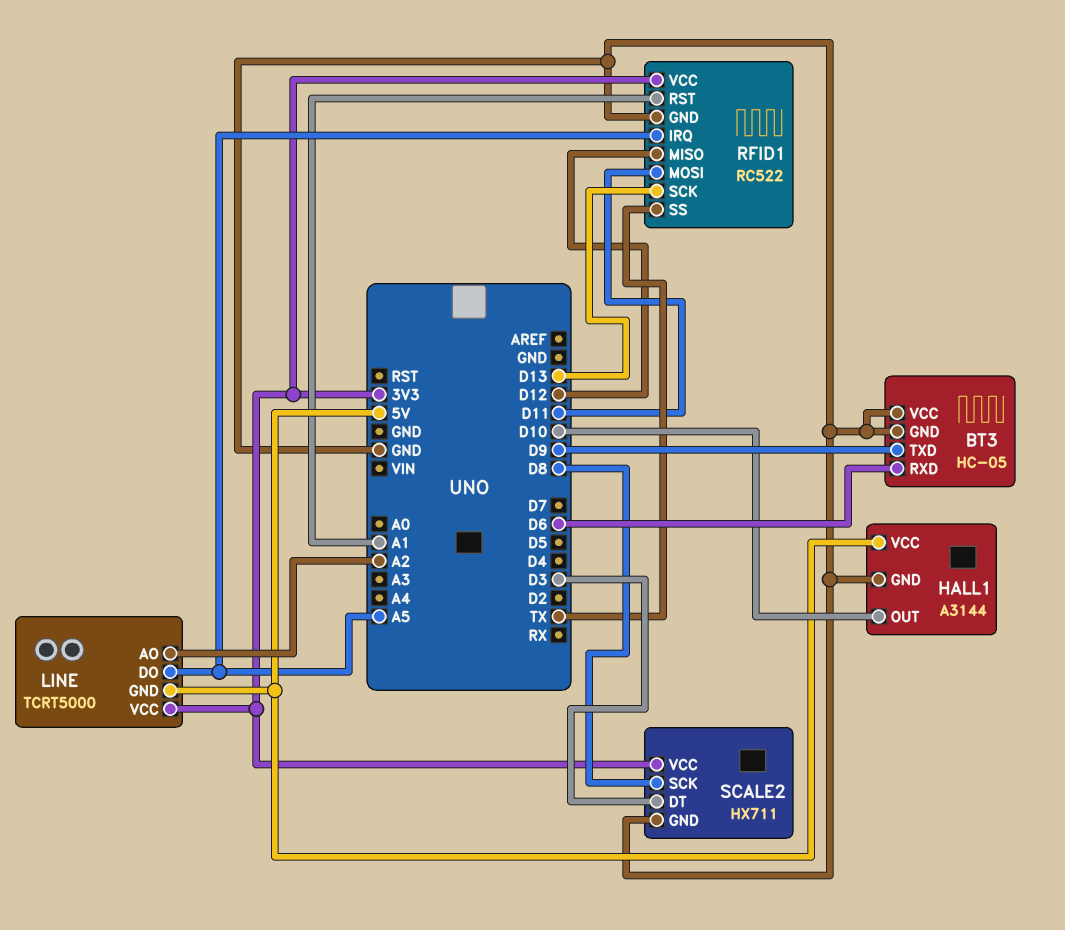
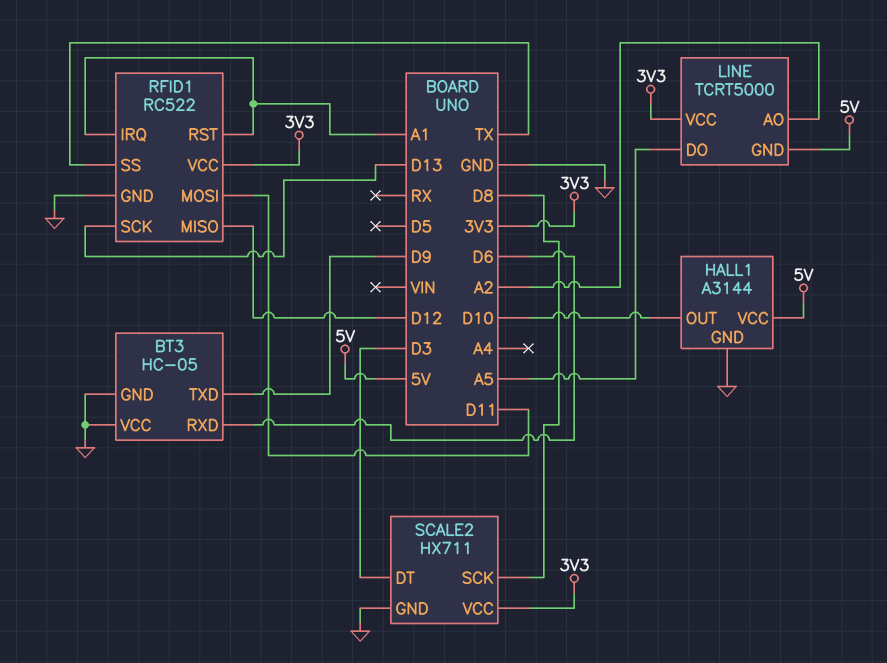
RFID1 pin IRQ: A5 -> A1

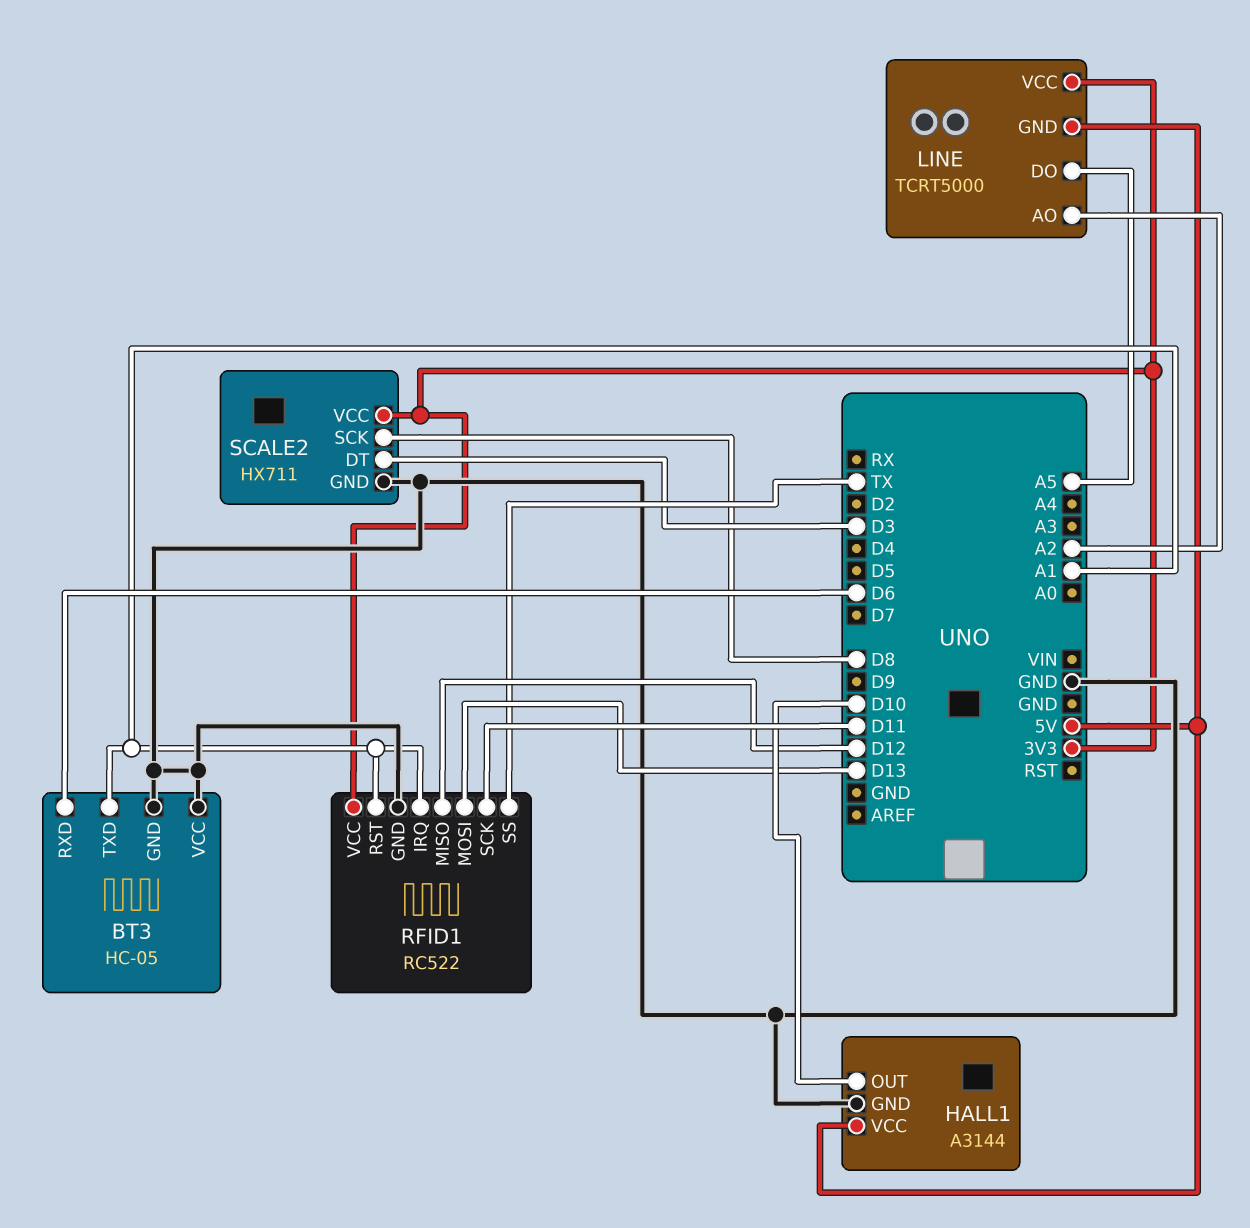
BT3 pin TXD: D9 -> A1
RFID1 pin MOSI: D11 -> D13
RFID1 pin SCK: D13 -> D11

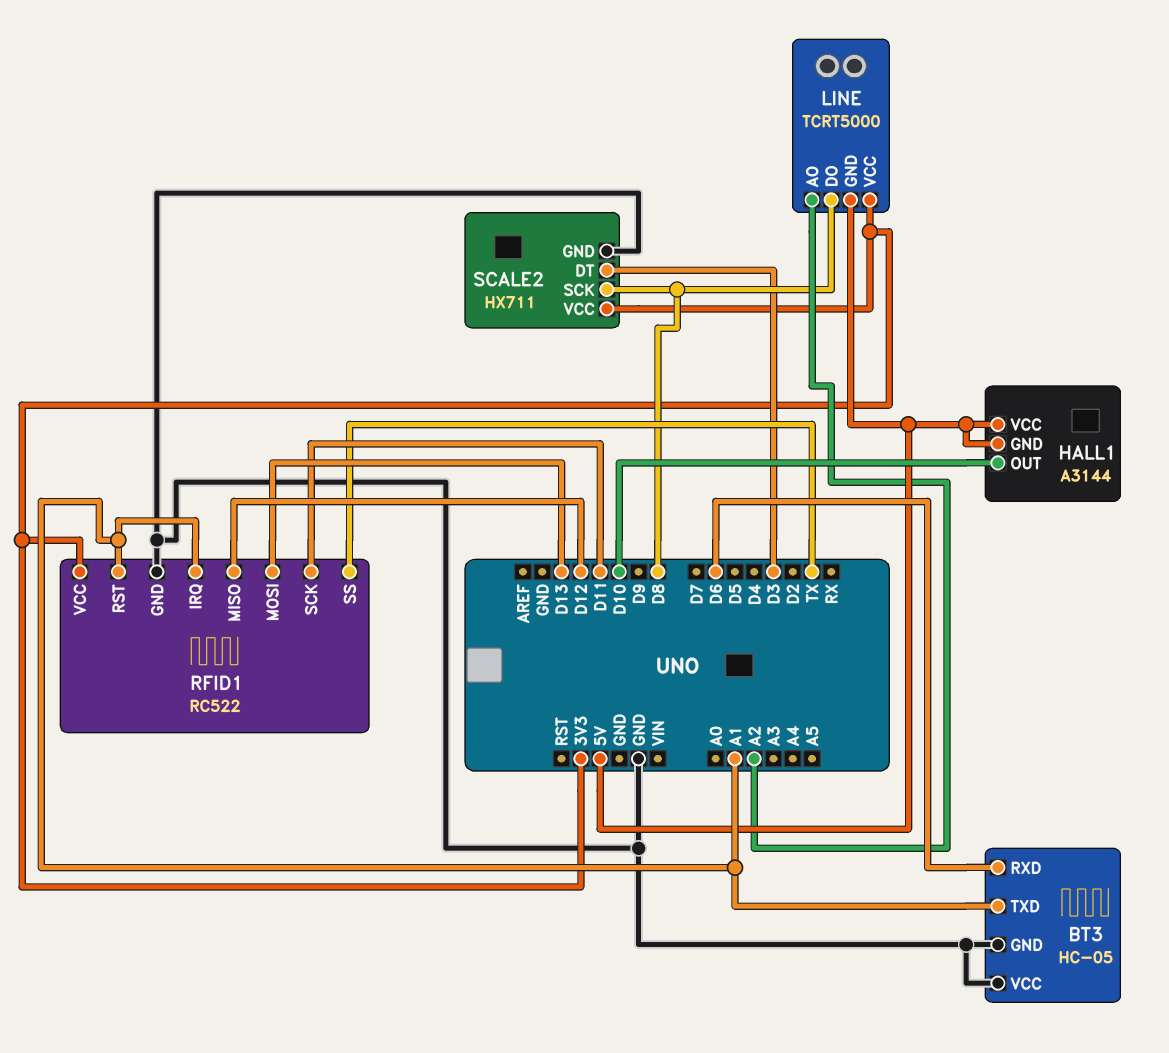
HALL1 pin GND: GND -> 5V
LINE pin DO: A5 -> D8

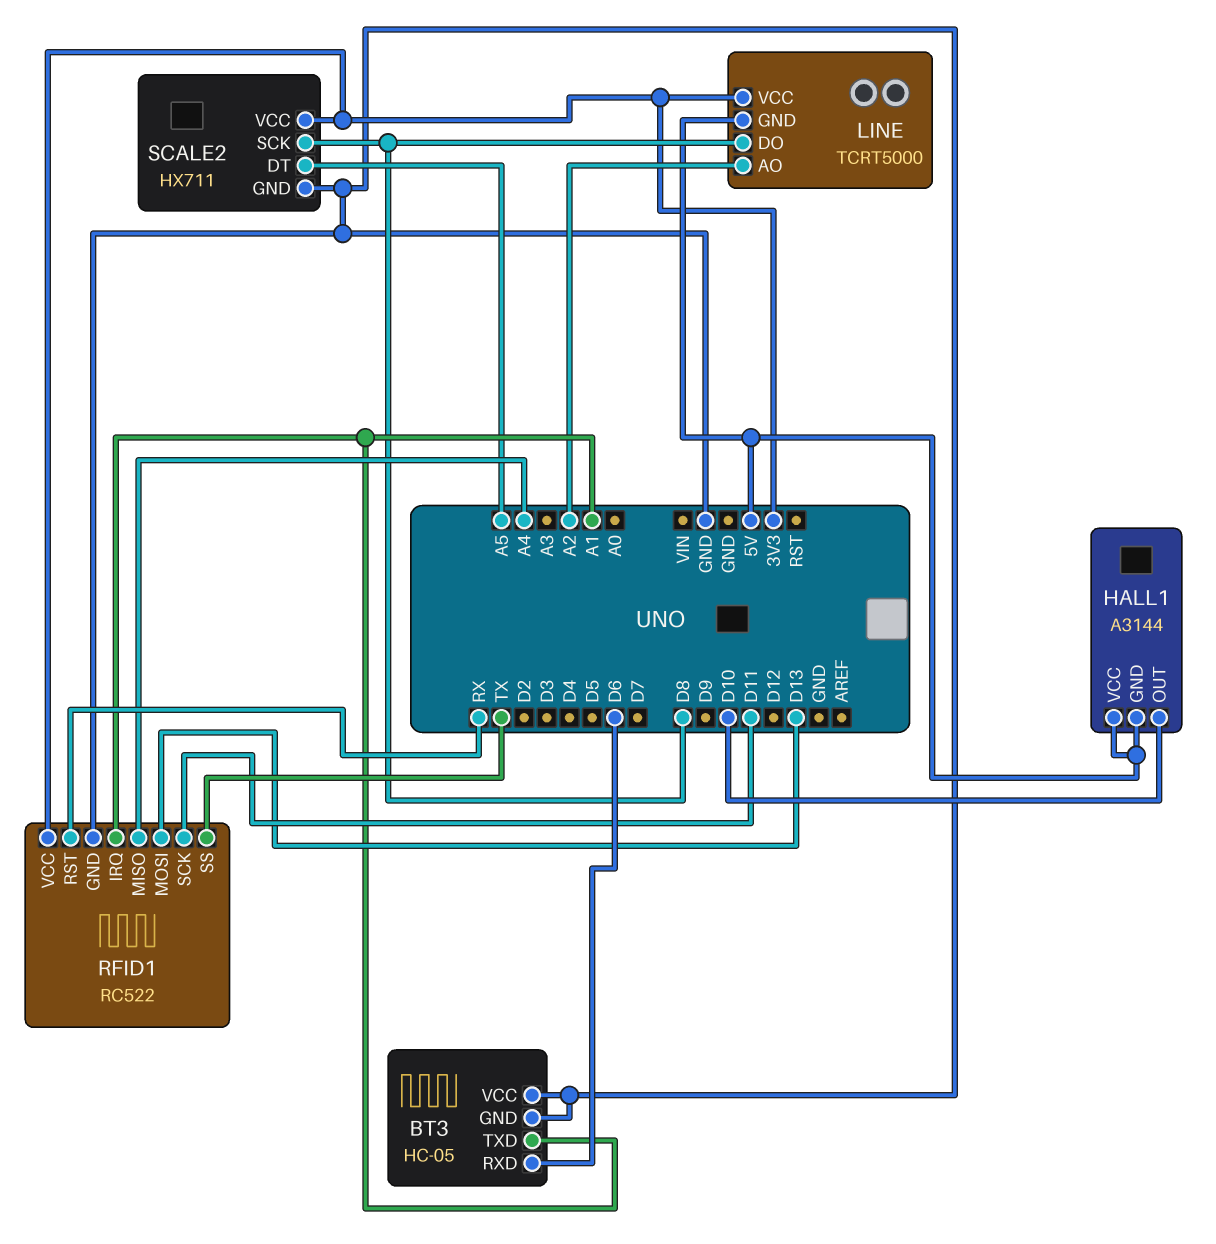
RFID1 pin MISO: D12 -> A4
RFID1 pin RST: A1 -> RX
SCALE2 pin DT: D3 -> A5

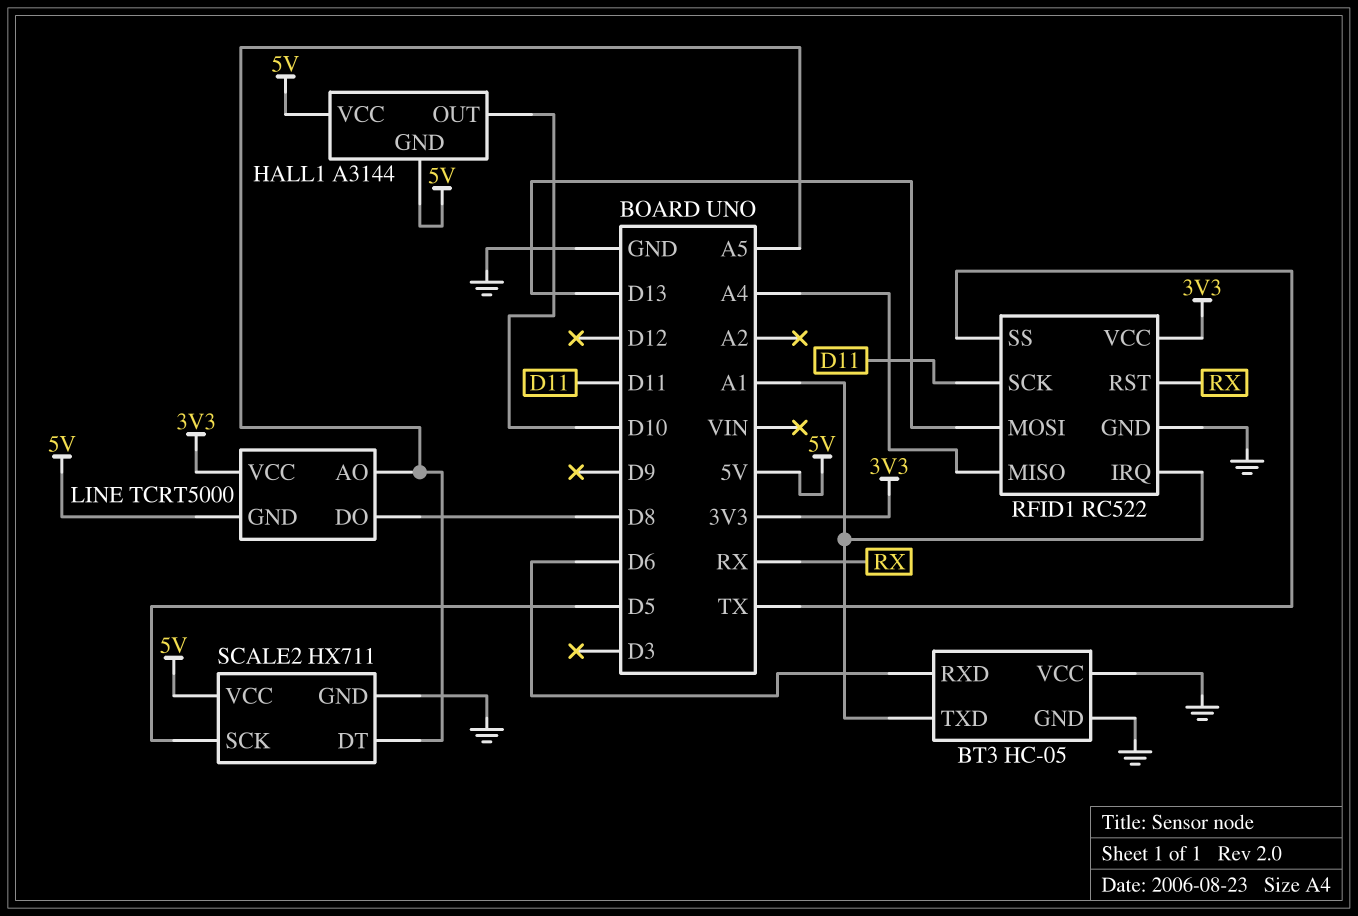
LINE pin AO: A2 -> A5
SCALE2 pin SCK: D8 -> D5
SCALE2 pin VCC: 3V3 -> 5V

